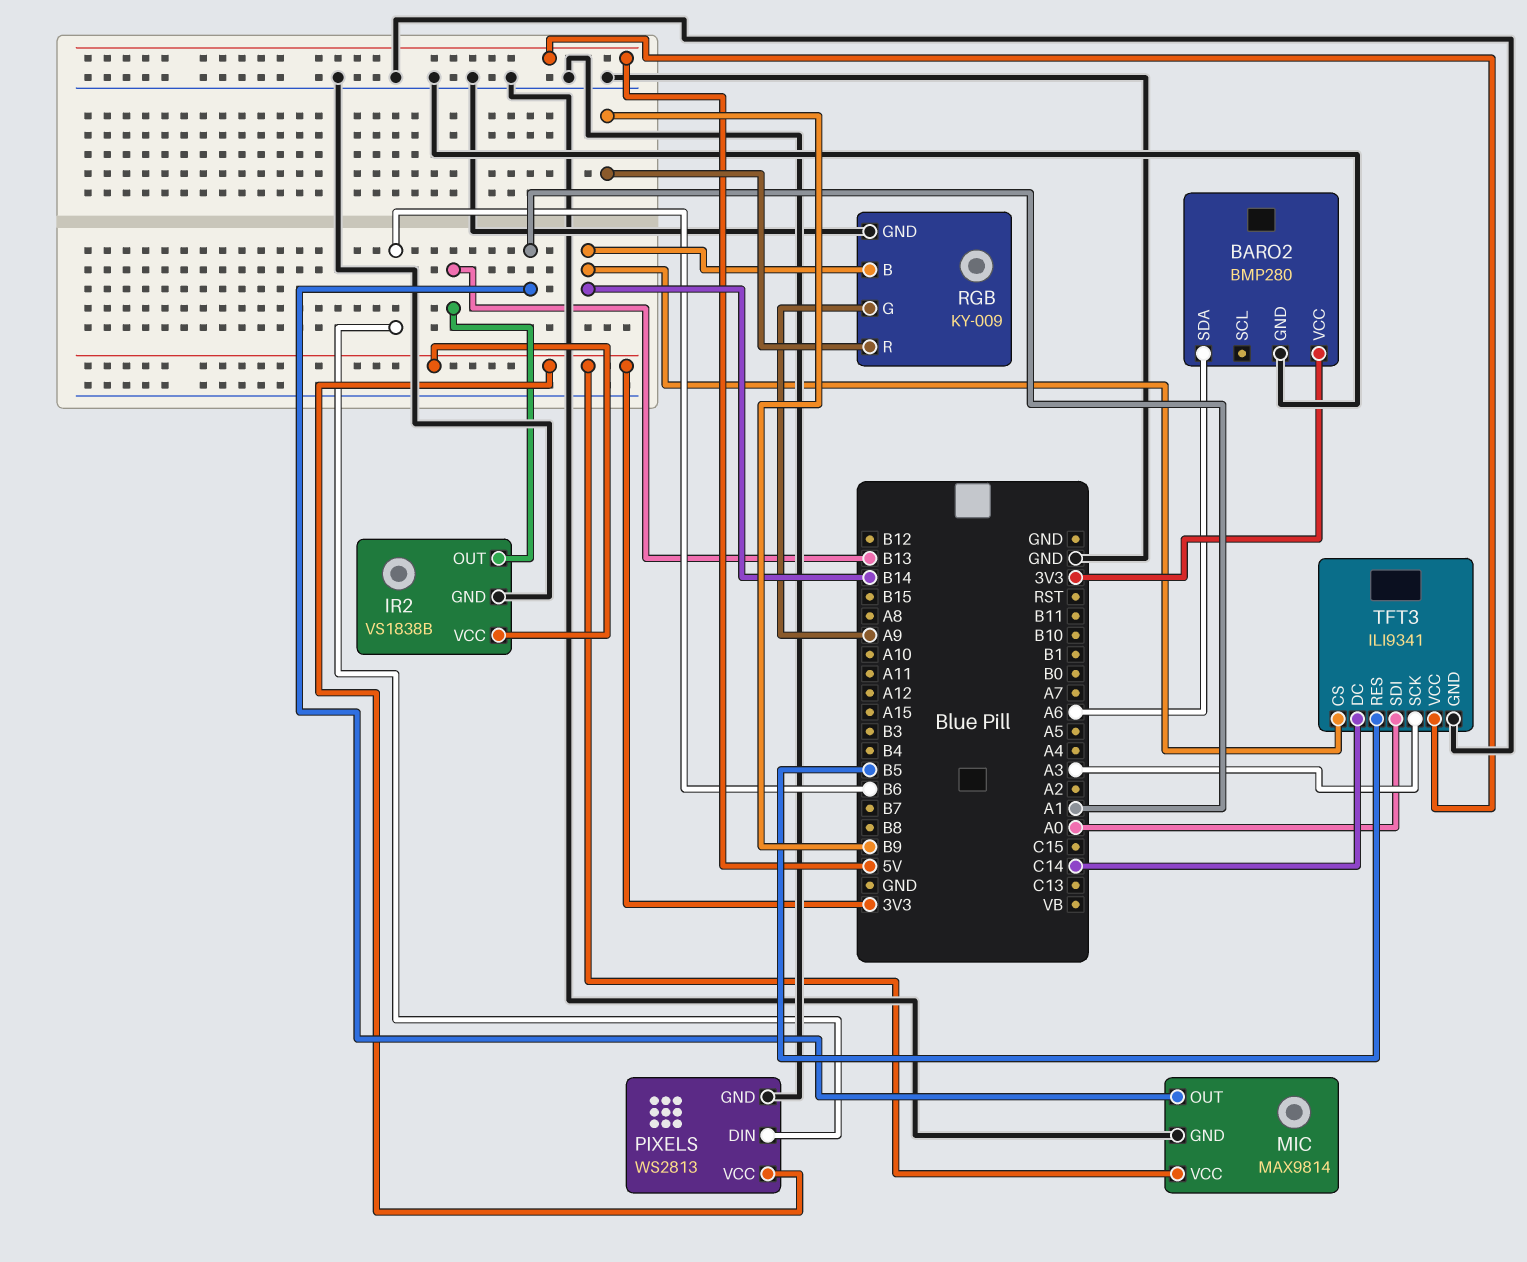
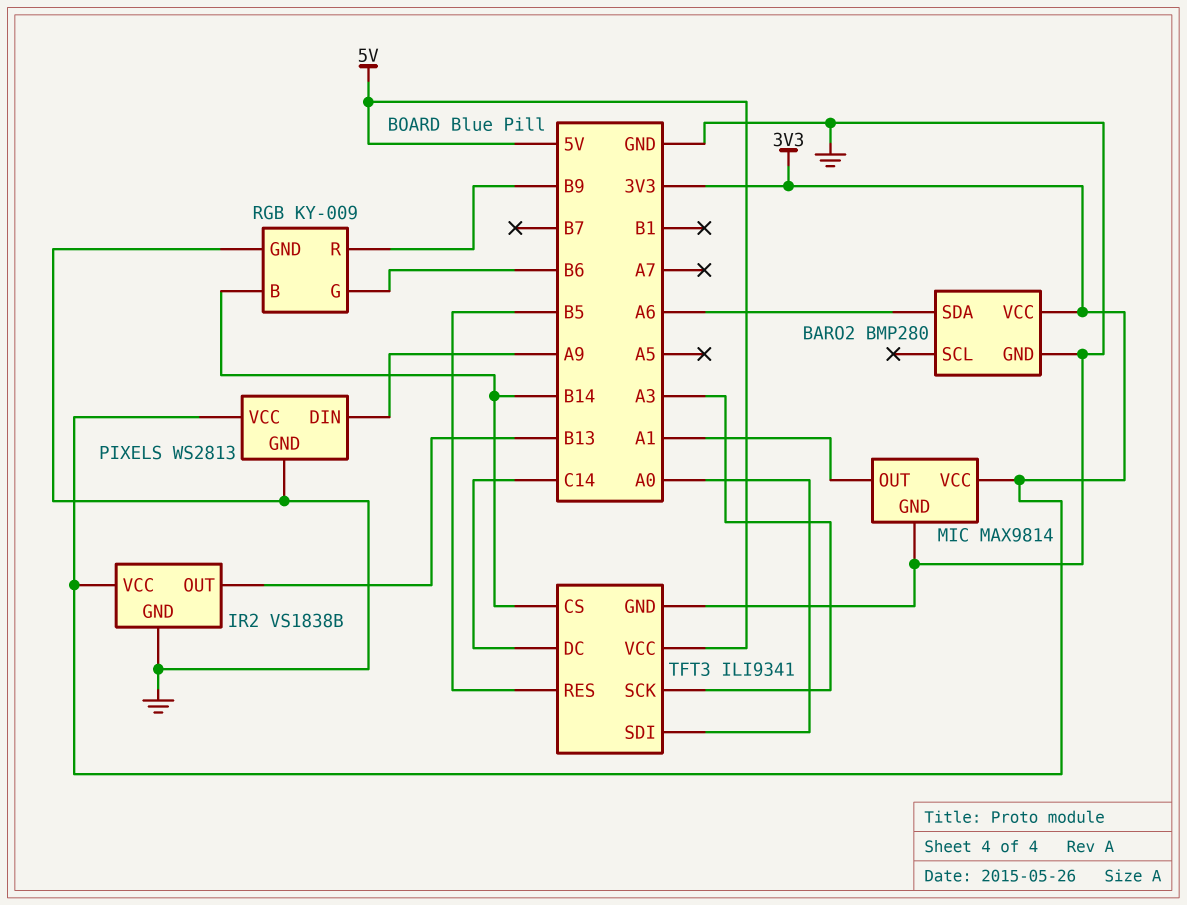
PIXELS pin DIN: B6 -> A9
RGB pin G: A9 -> B6

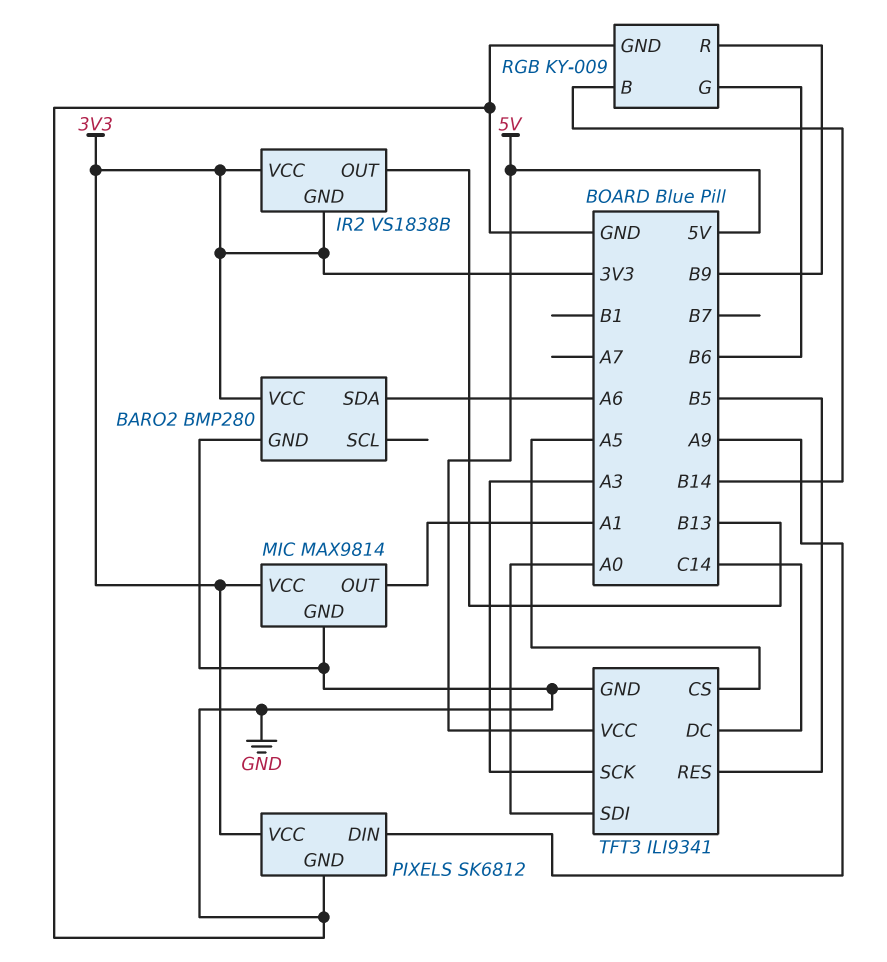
IR2 pin GND: GND -> 3V3
PIXELS: WS2813 -> SK6812
TFT3 pin CS: B14 -> A5

